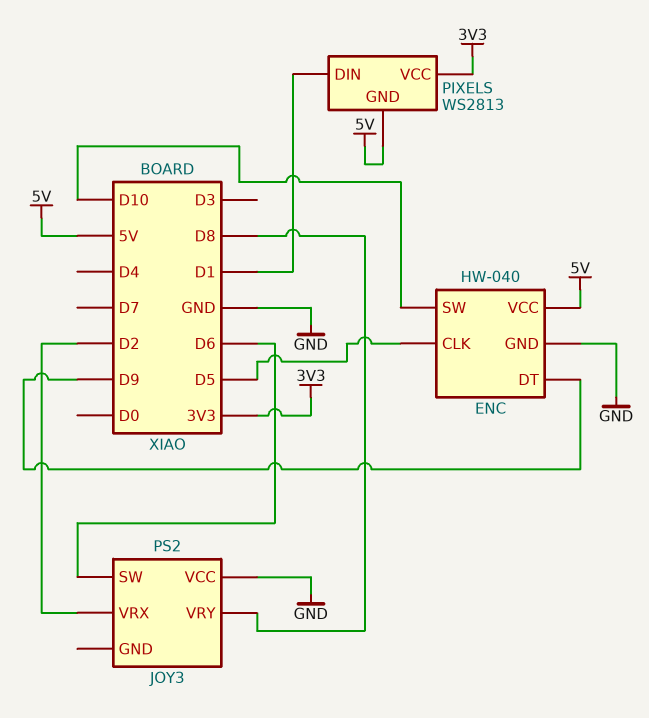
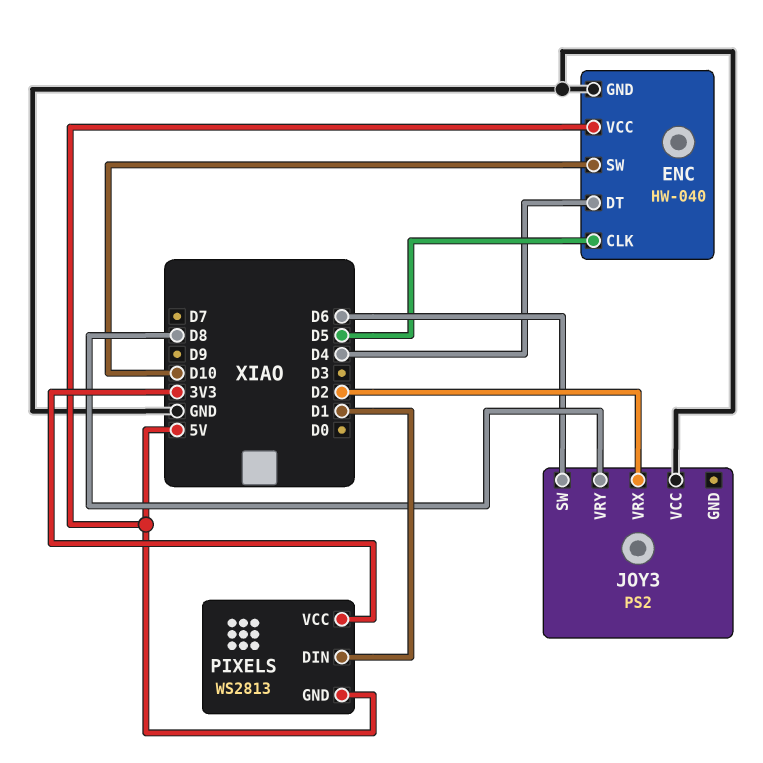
ENC pin DT: D9 -> D4

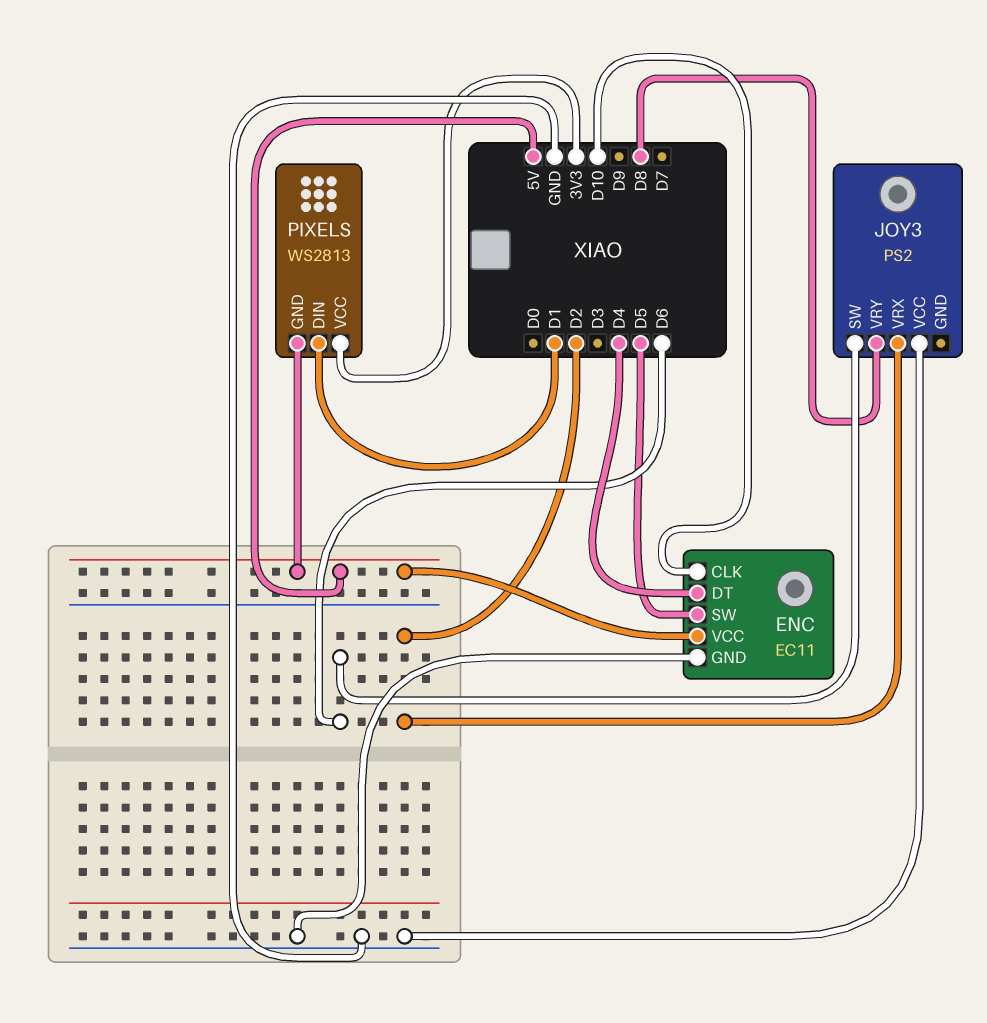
ENC: HW-040 -> EC11
ENC pin CLK: D5 -> D10
ENC pin SW: D10 -> D5

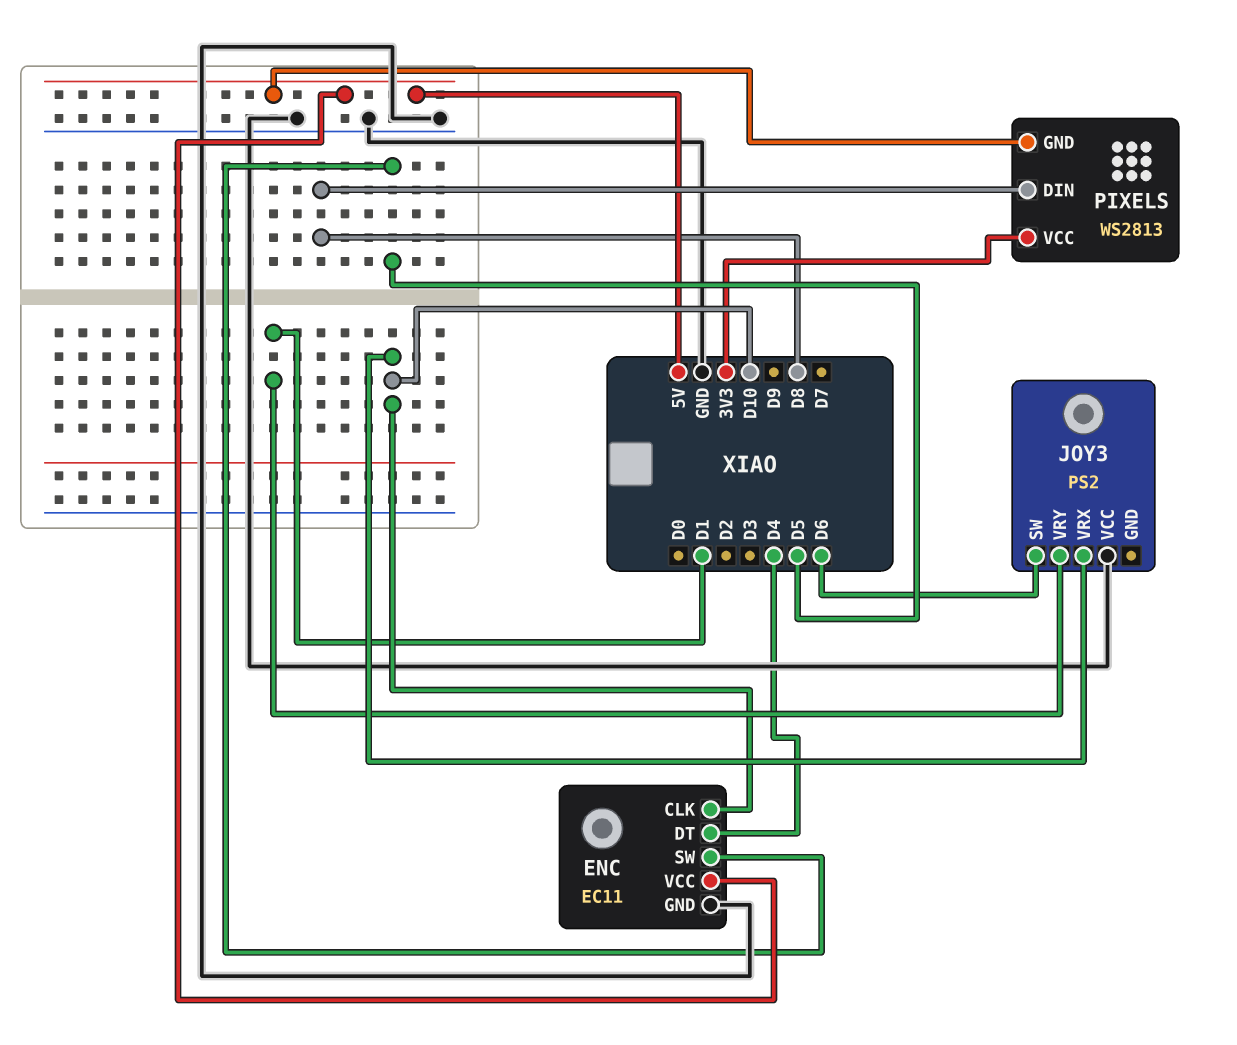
JOY3 pin VRX: D2 -> D10
JOY3 pin VRY: D8 -> D1
PIXELS pin DIN: D1 -> D8

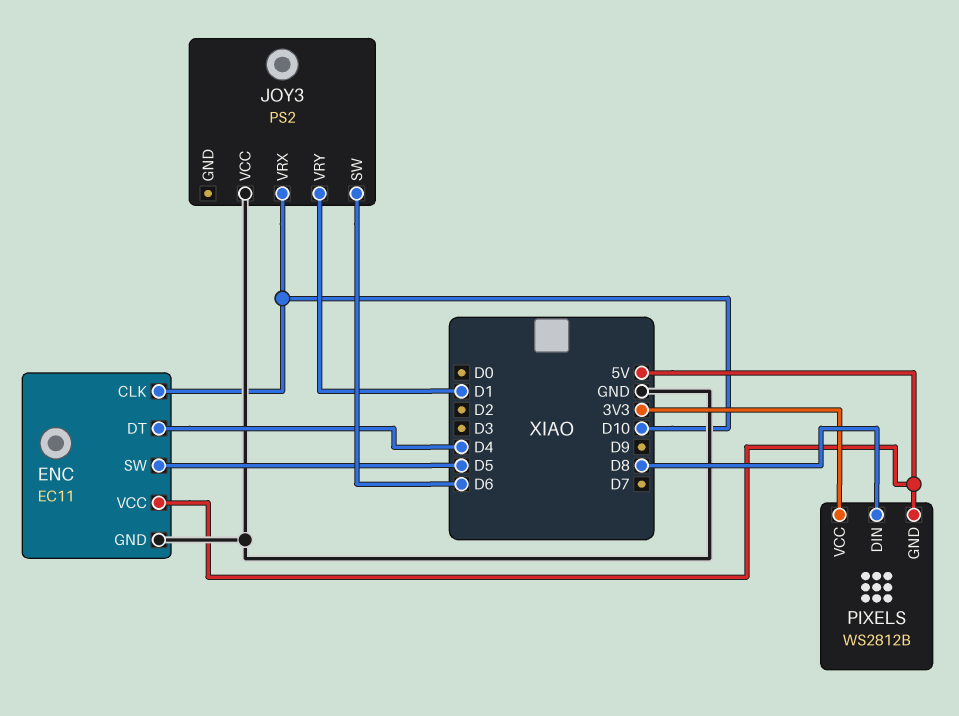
PIXELS: WS2813 -> WS2812B

